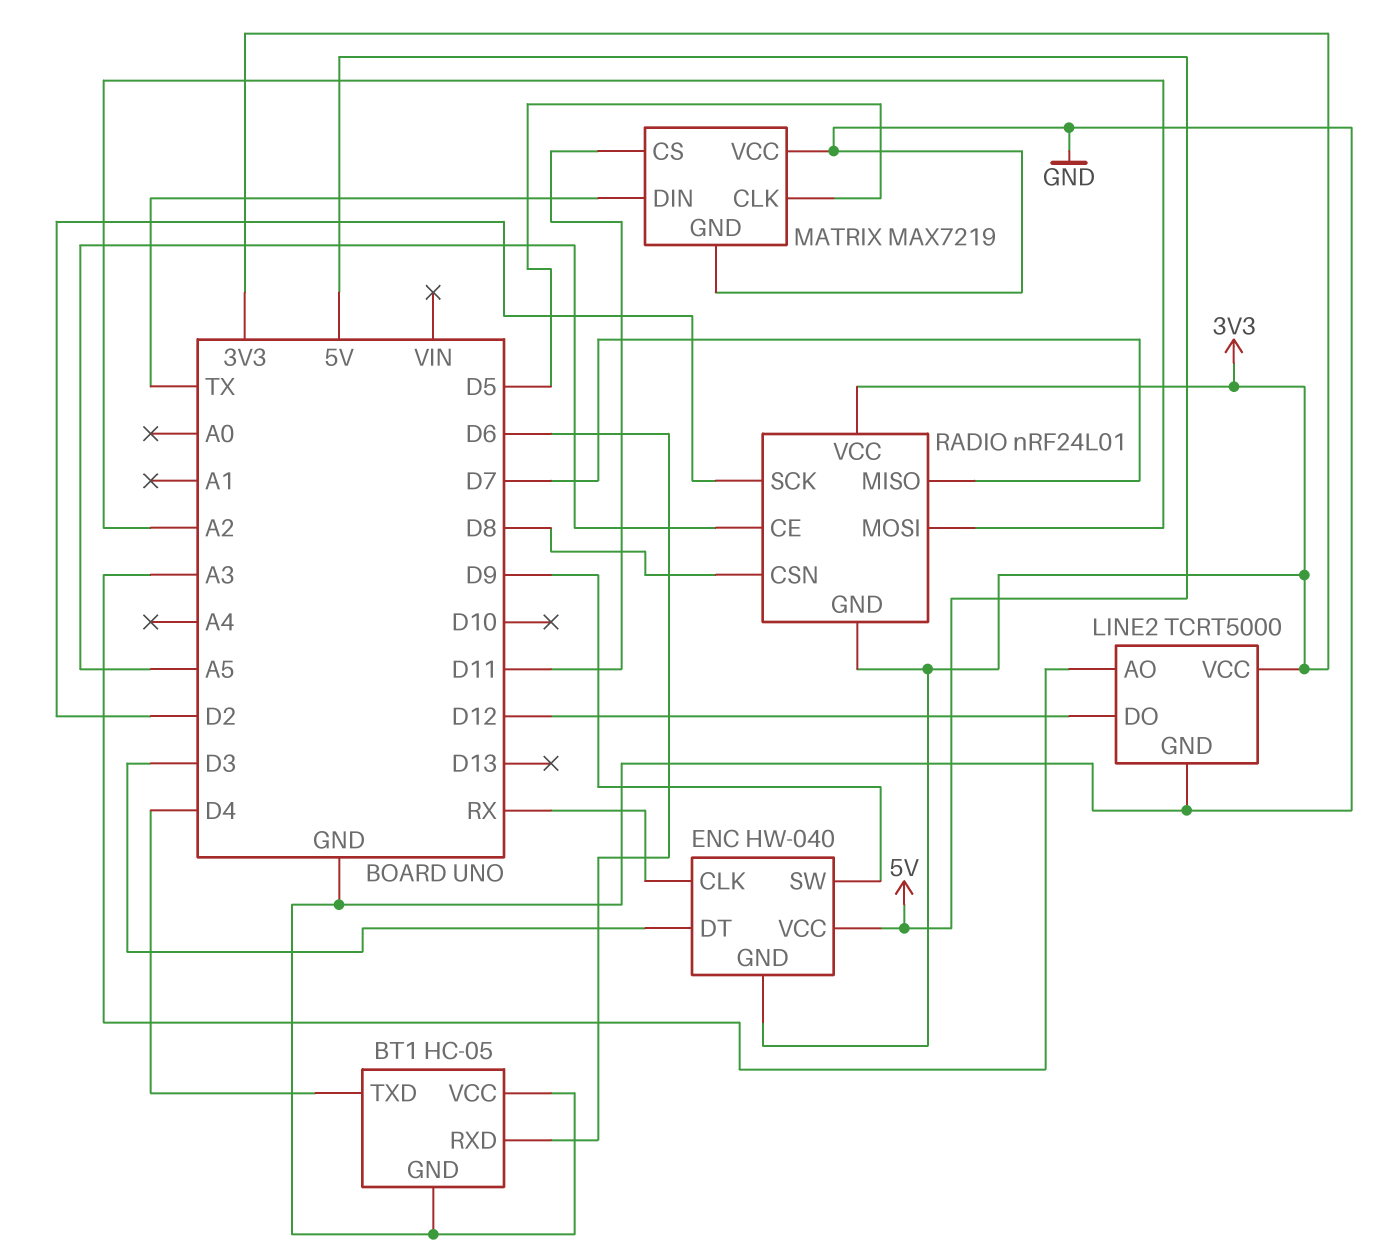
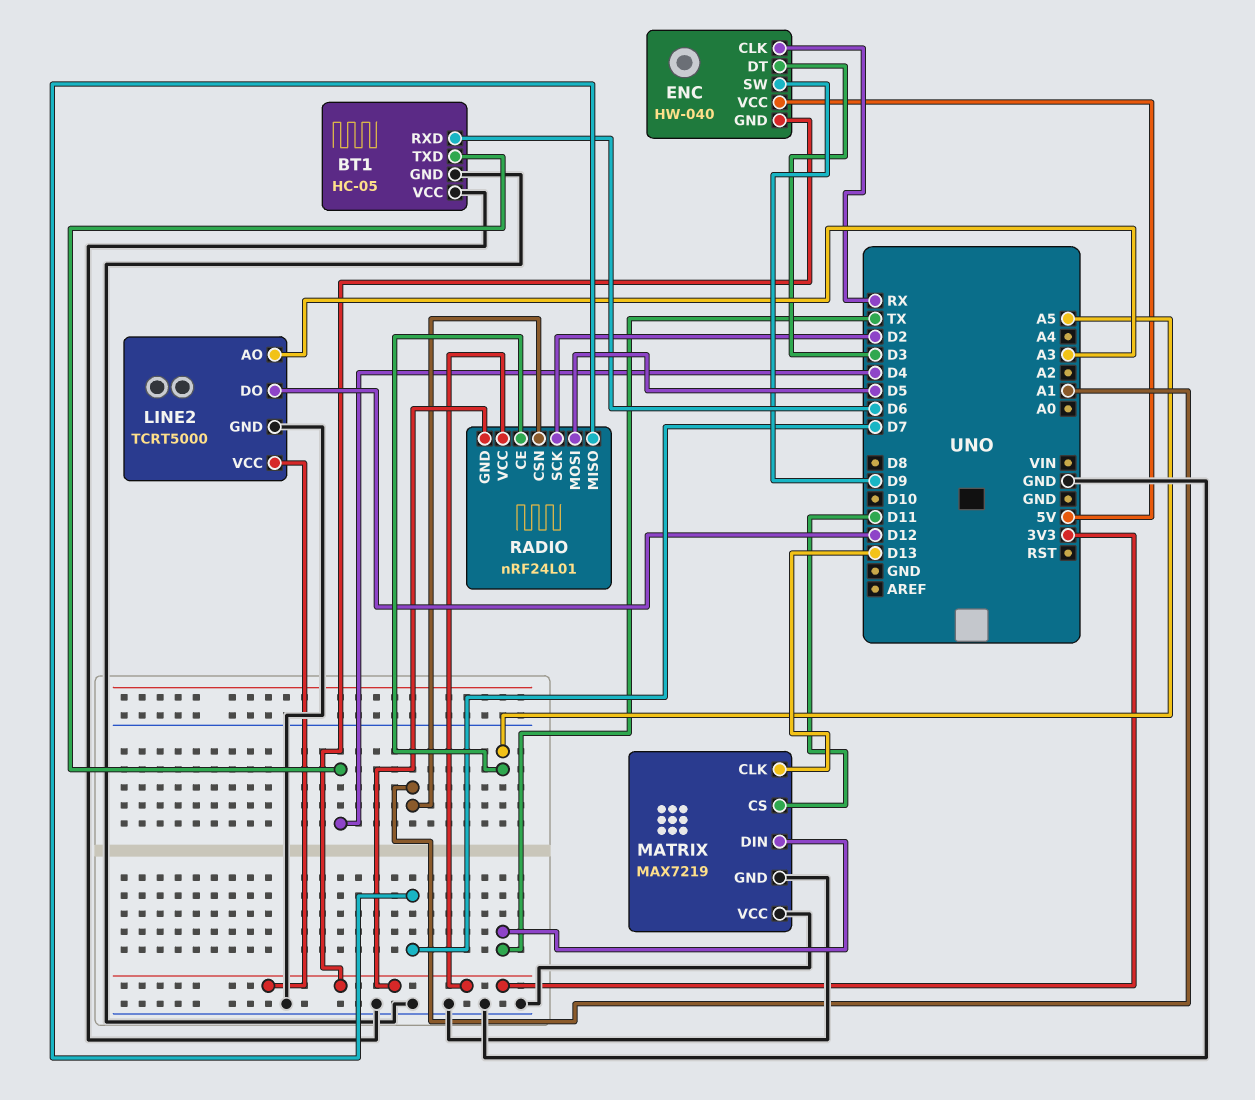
MATRIX pin CLK: D5 -> D13
RADIO pin CSN: D8 -> A1
RADIO pin MOSI: A2 -> D5

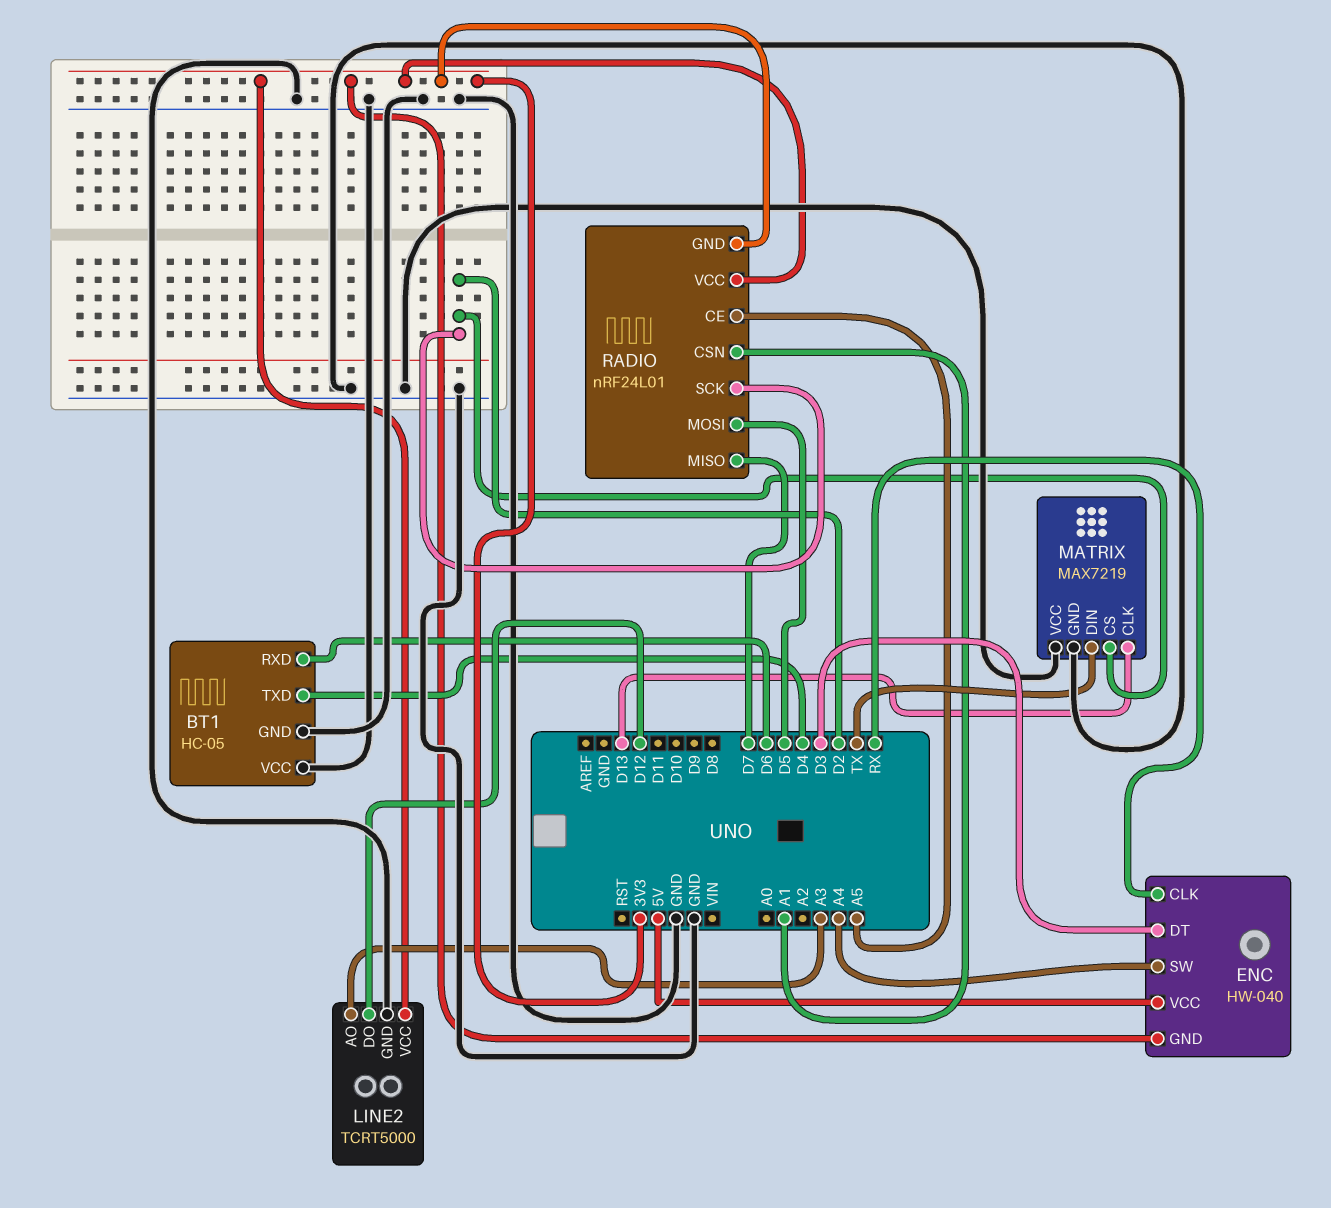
ENC pin SW: D9 -> A4
MATRIX pin CS: D11 -> D2

